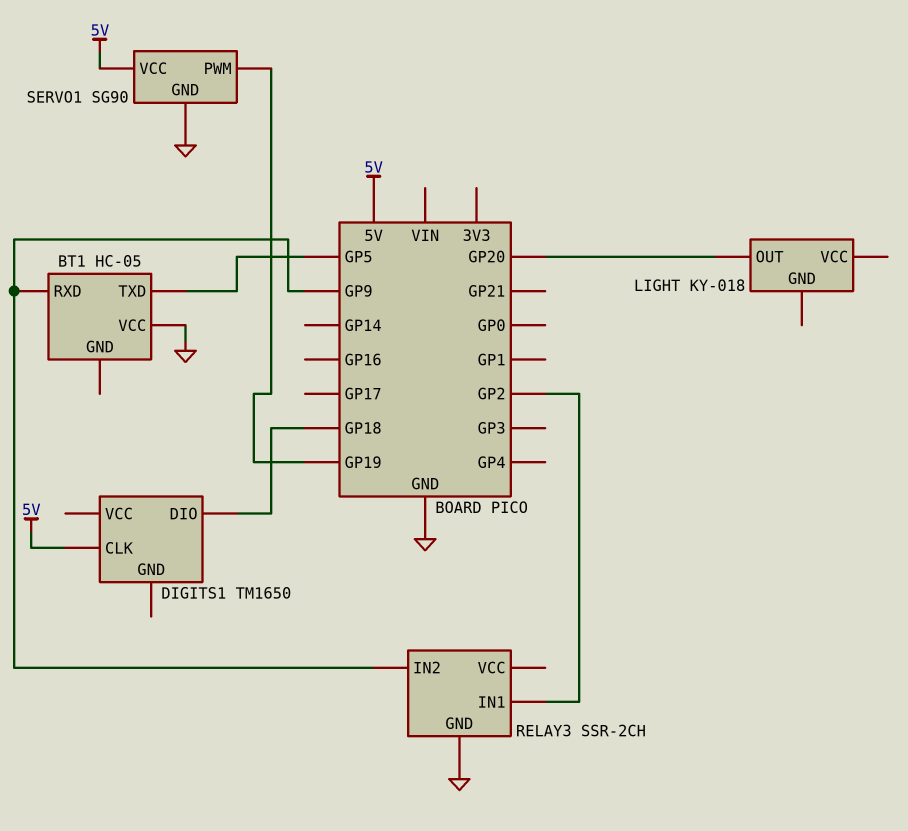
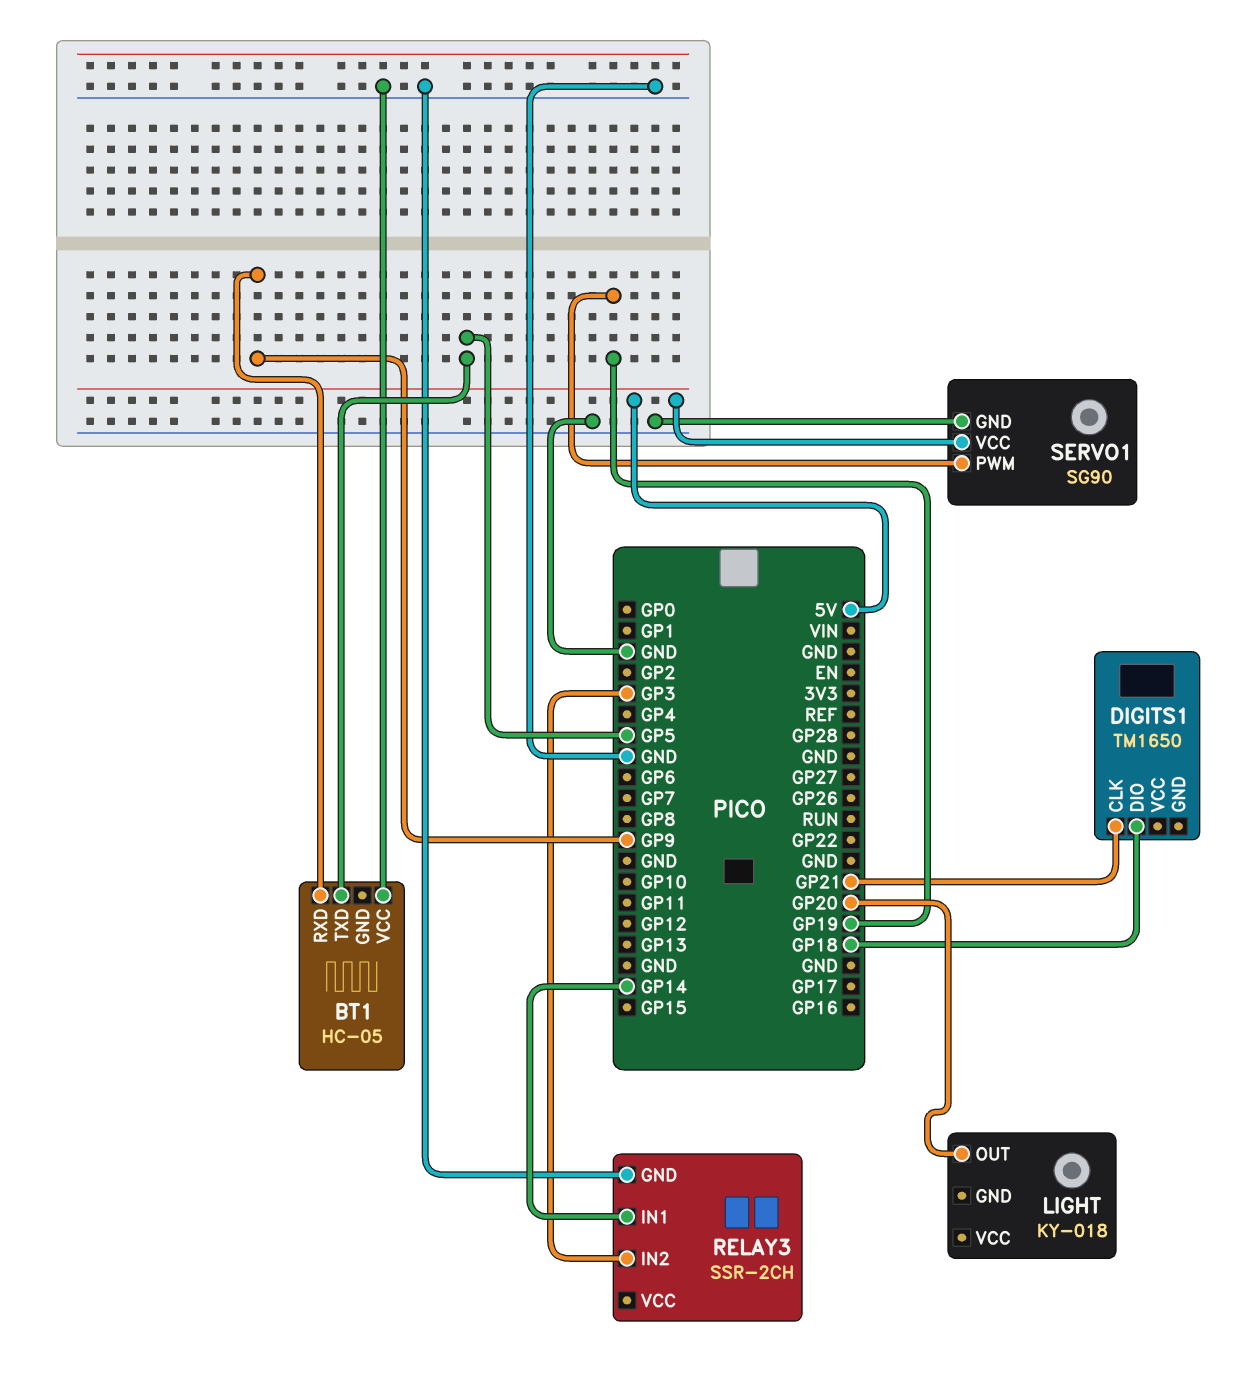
DIGITS1 pin CLK: 5V -> GP21
RELAY3 pin IN1: GP2 -> GP14
RELAY3 pin IN2: GP9 -> GP3

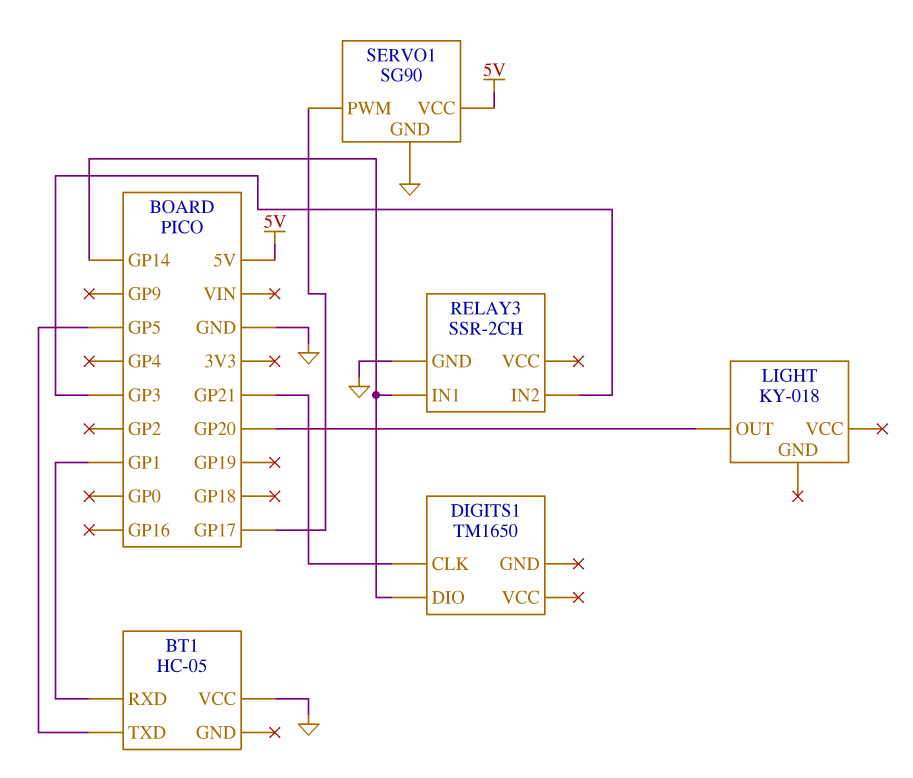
BT1 pin RXD: GP9 -> GP1
DIGITS1 pin DIO: GP18 -> GP14
SERVO1 pin PWM: GP19 -> GP17

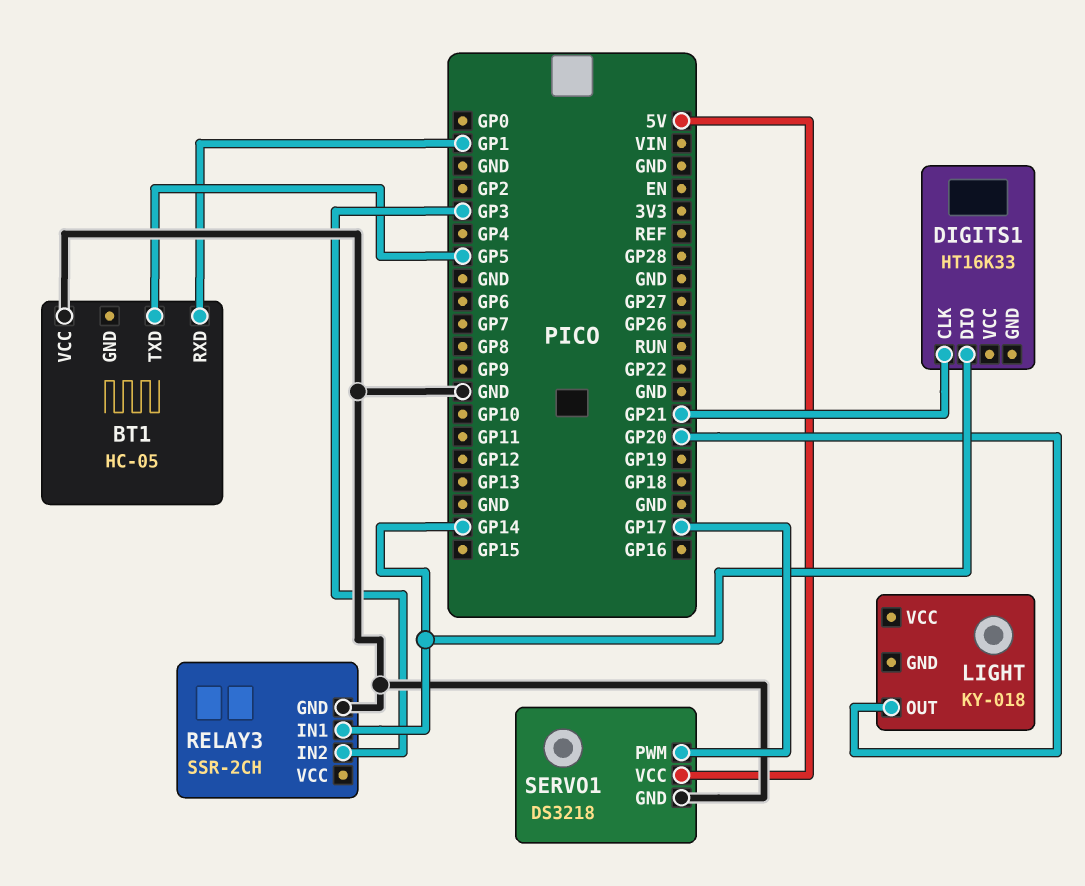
DIGITS1: TM1650 -> HT16K33
SERVO1: SG90 -> DS3218

